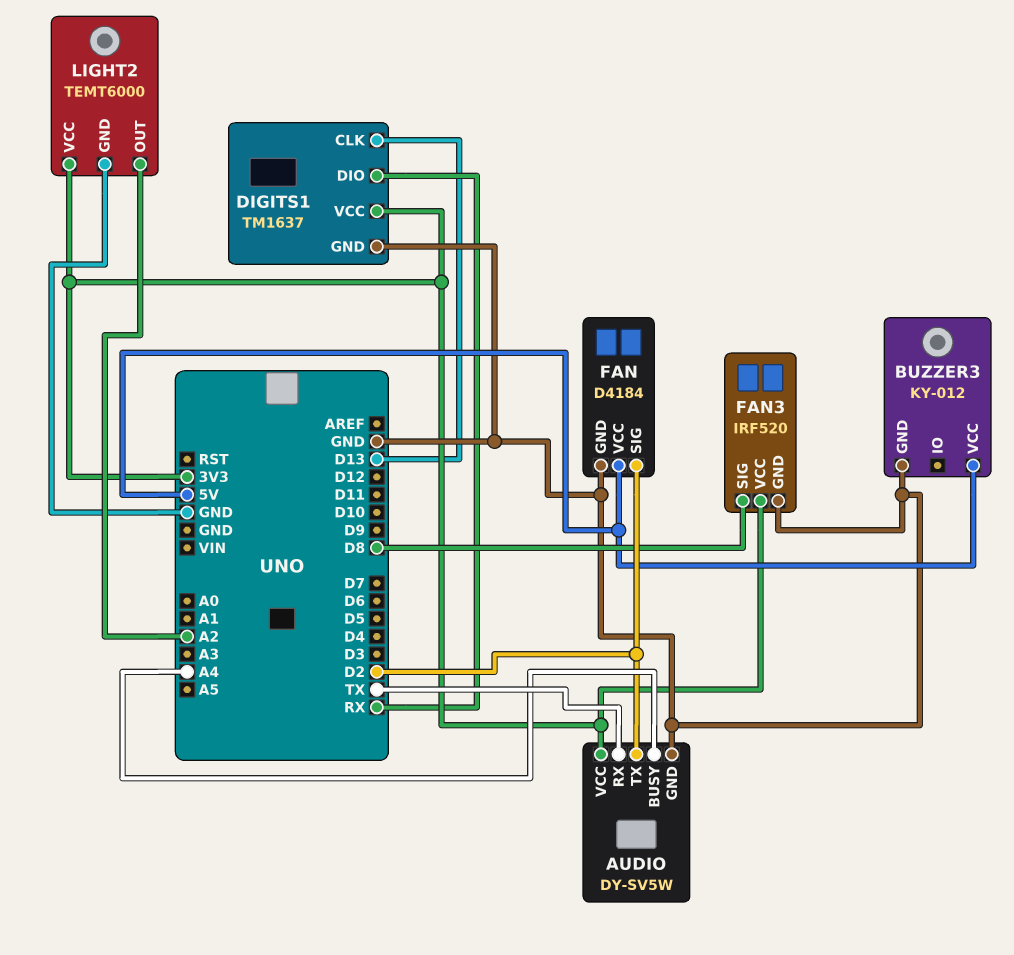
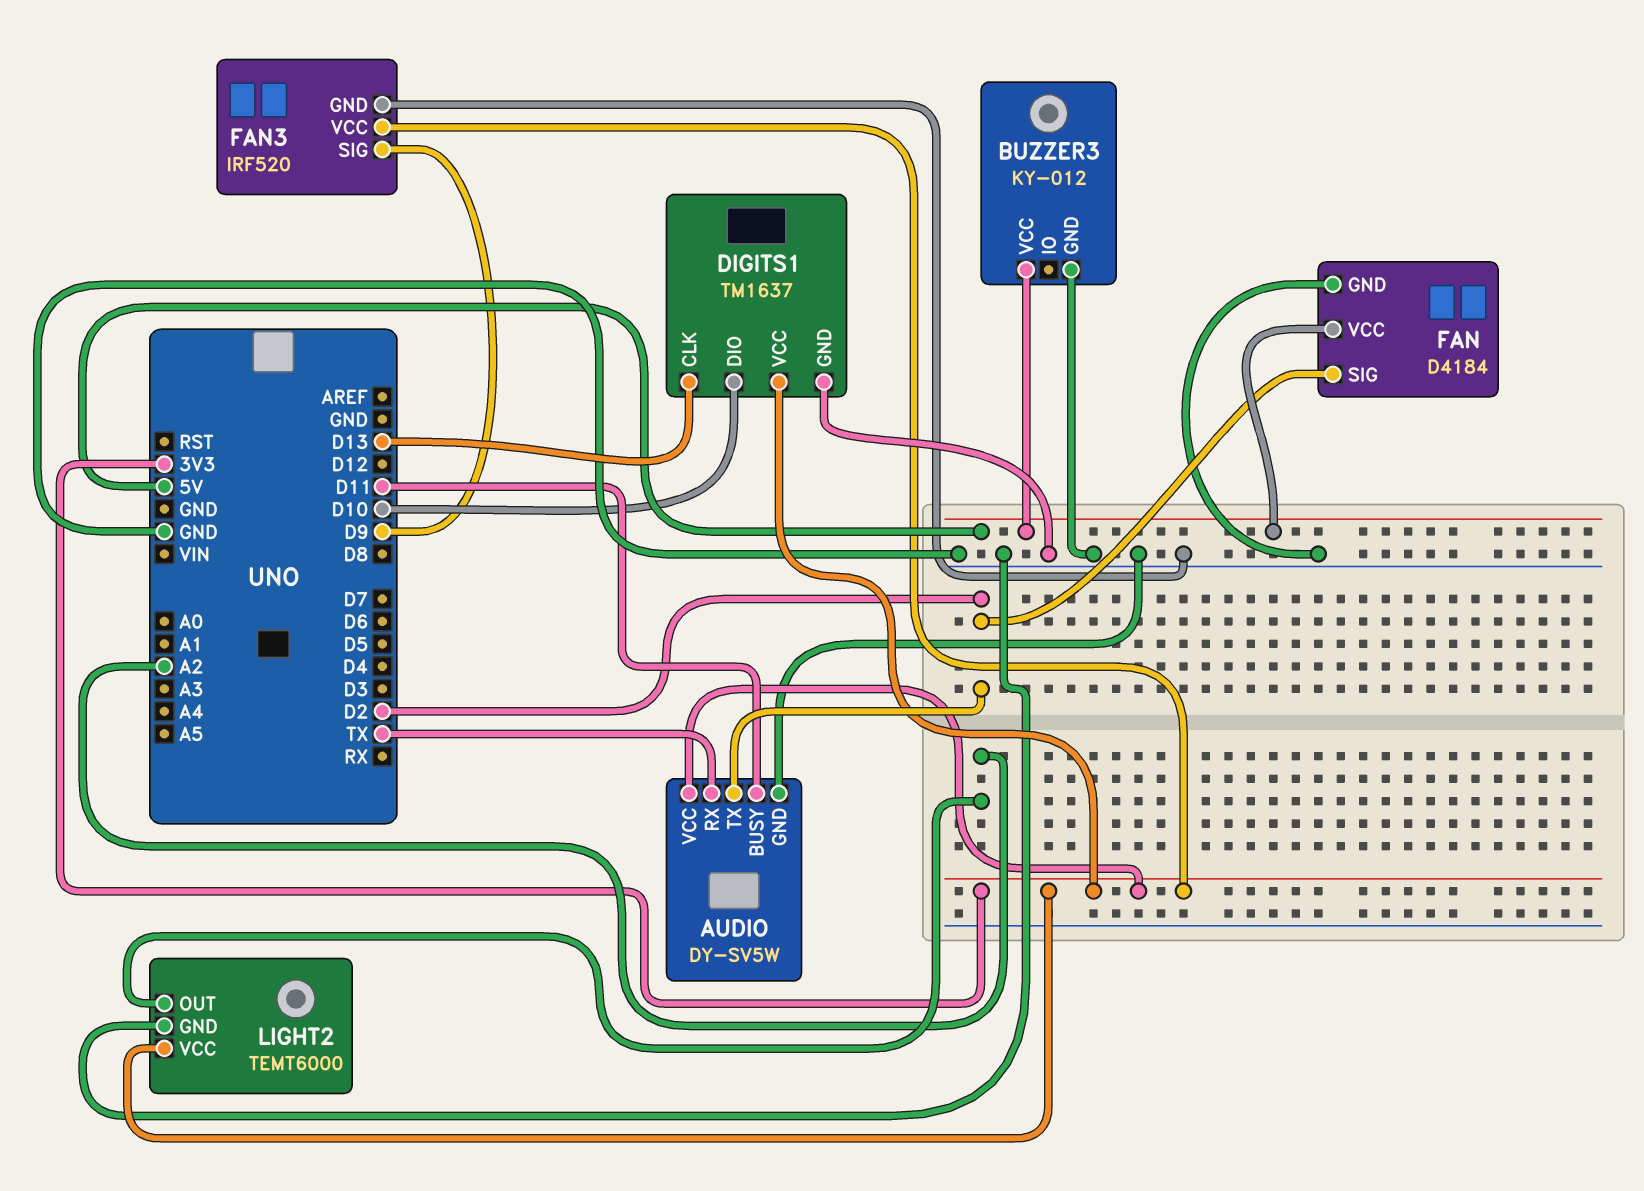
AUDIO pin BUSY: A4 -> D11
DIGITS1 pin DIO: RX -> D10
FAN3 pin SIG: D8 -> D9

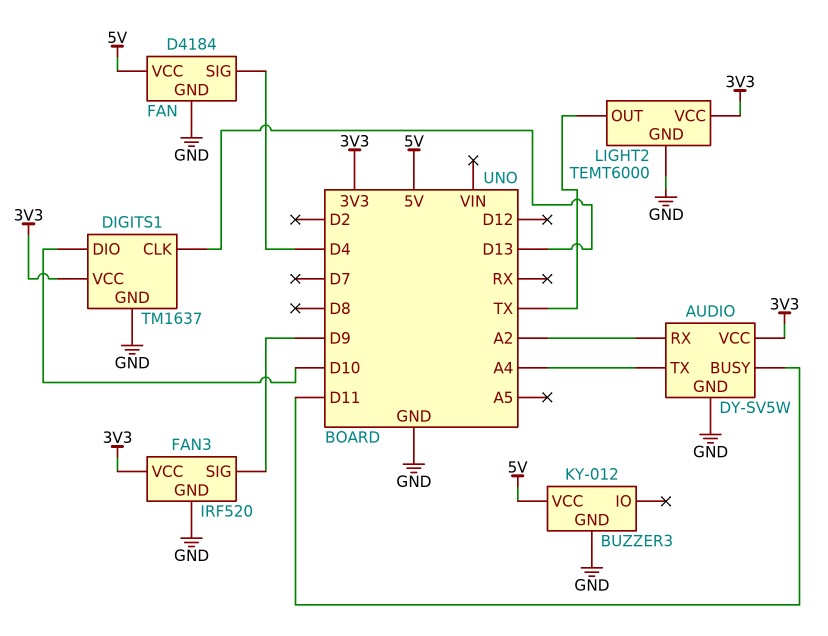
AUDIO pin RX: TX -> A2
AUDIO pin TX: D2 -> A4
FAN pin SIG: D2 -> D4
LIGHT2 pin OUT: A2 -> TX

